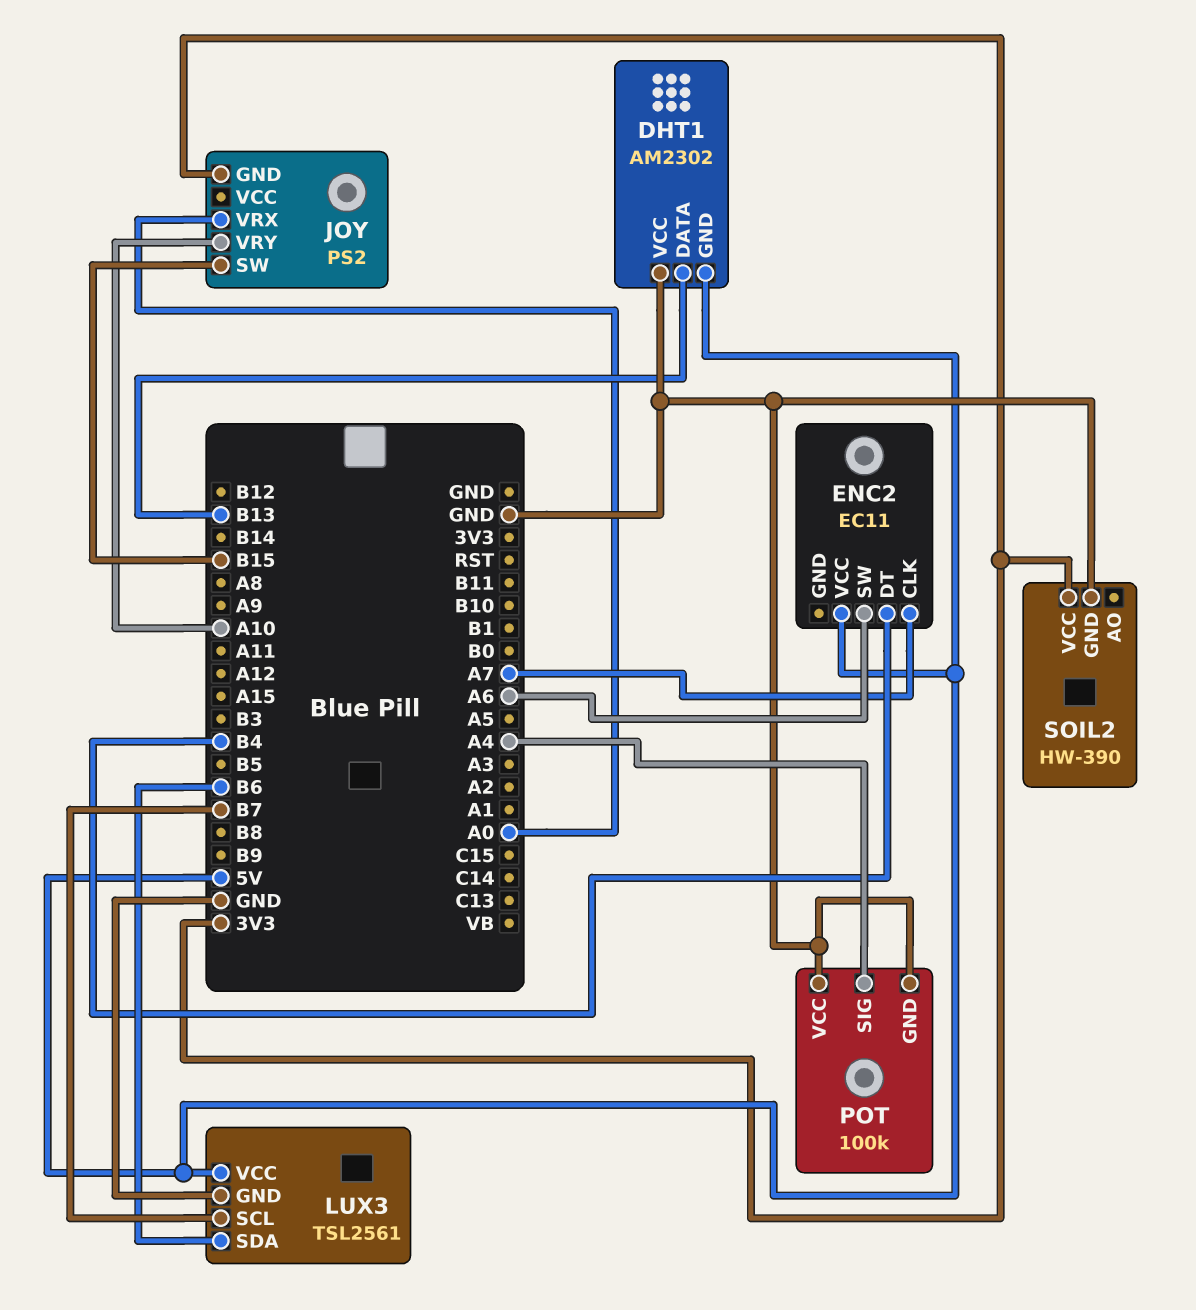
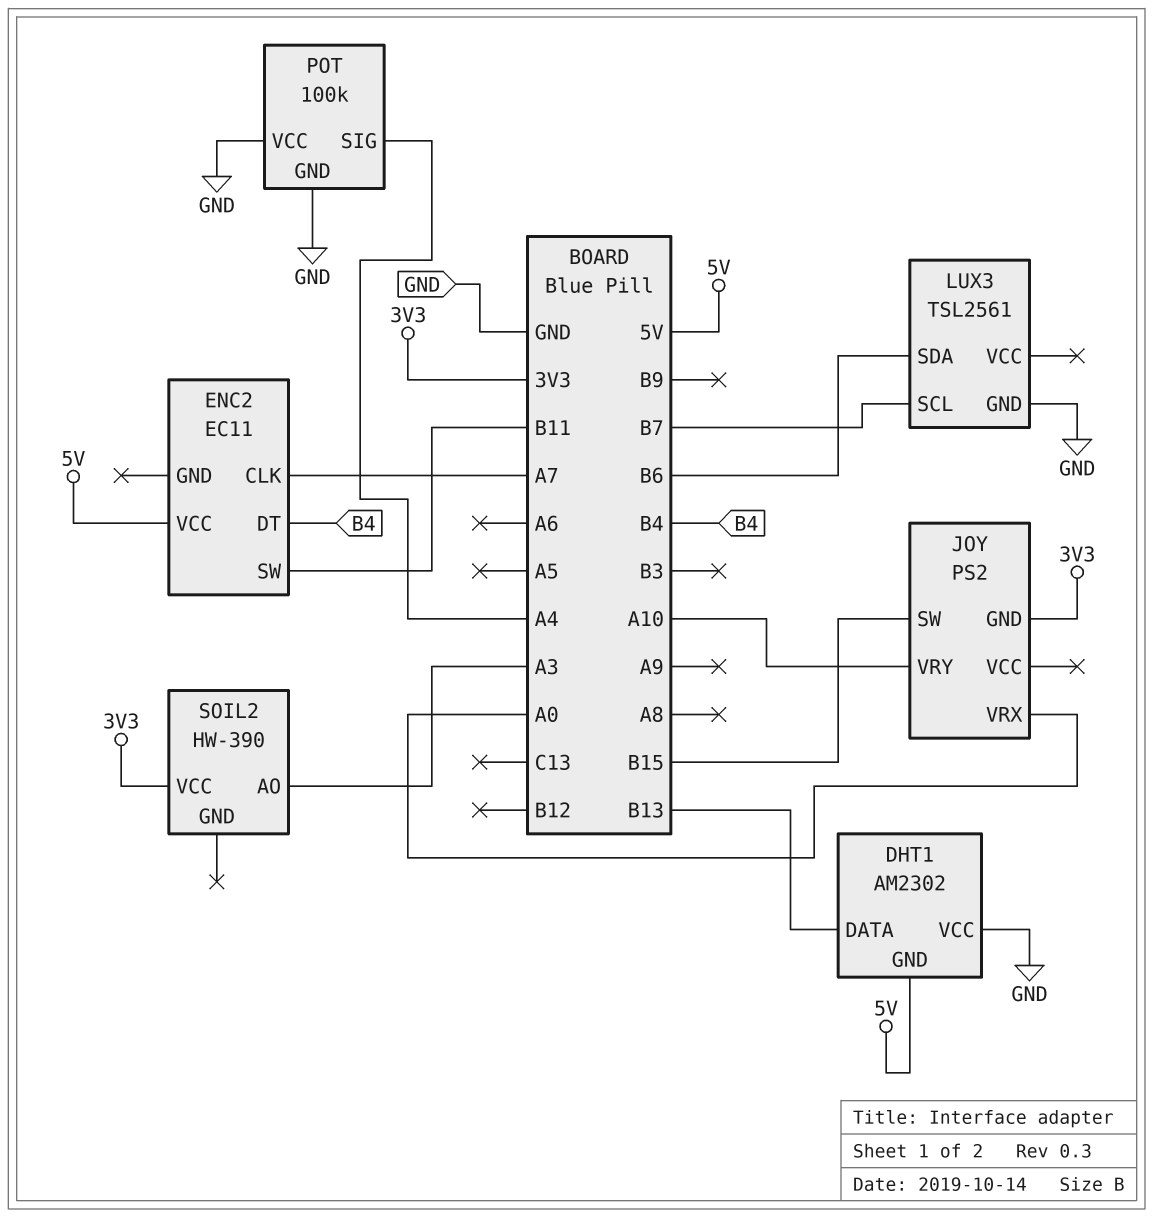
ENC2 pin SW: A6 -> B11
LUX3 pin VCC: 5V -> none
SOIL2 pin AO: none -> A3
SOIL2 pin GND: GND -> none

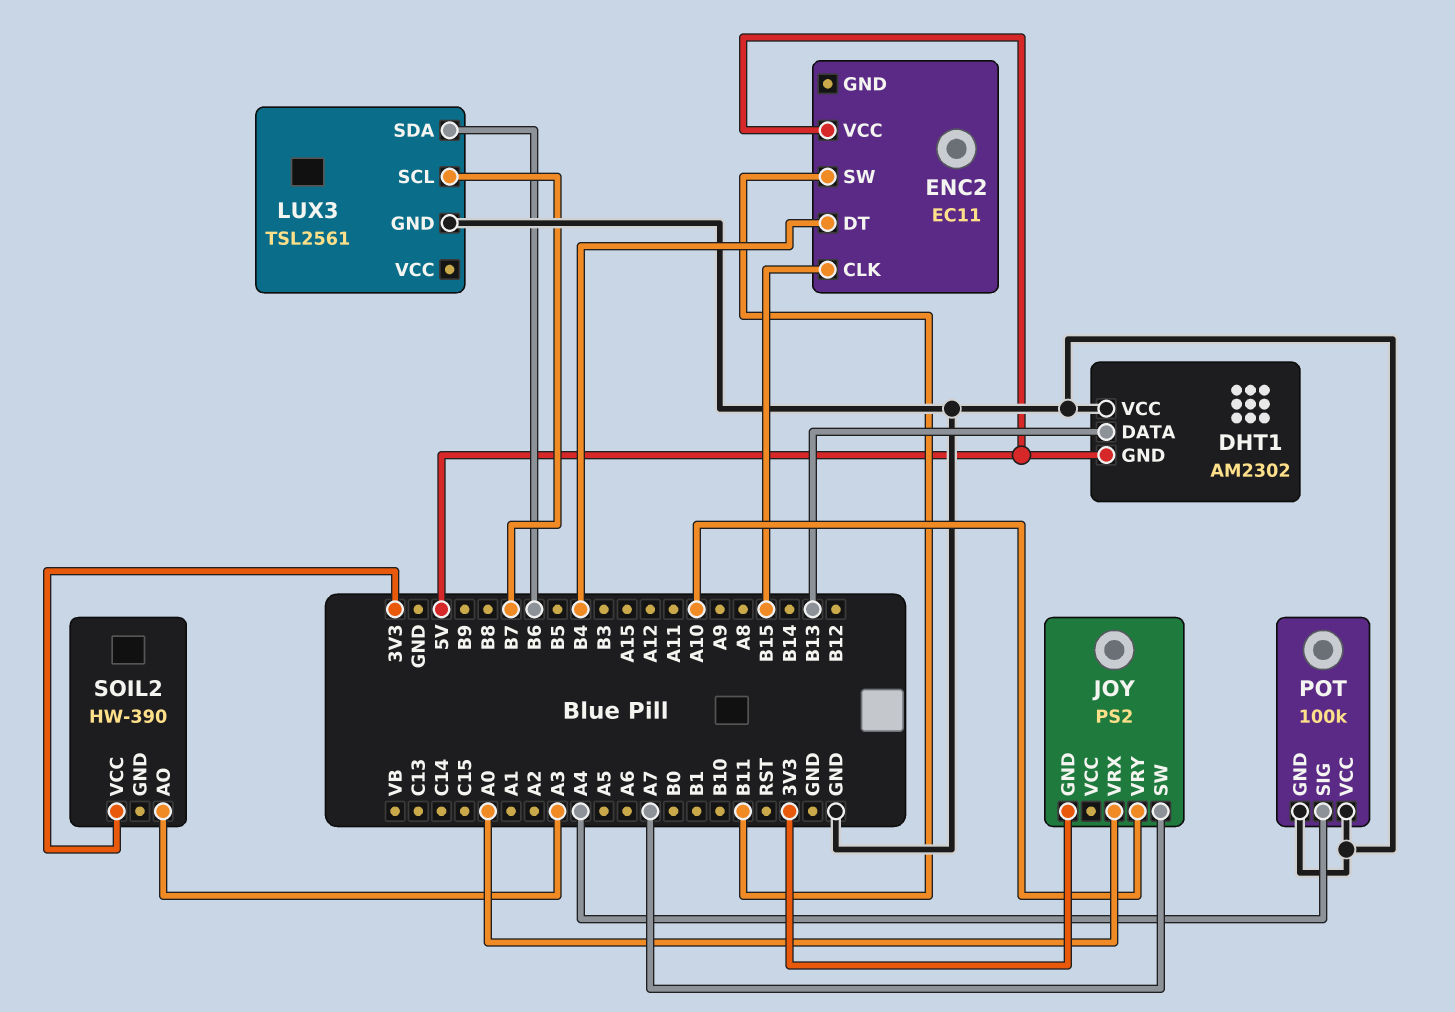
ENC2 pin CLK: A7 -> B15
JOY pin SW: B15 -> A7

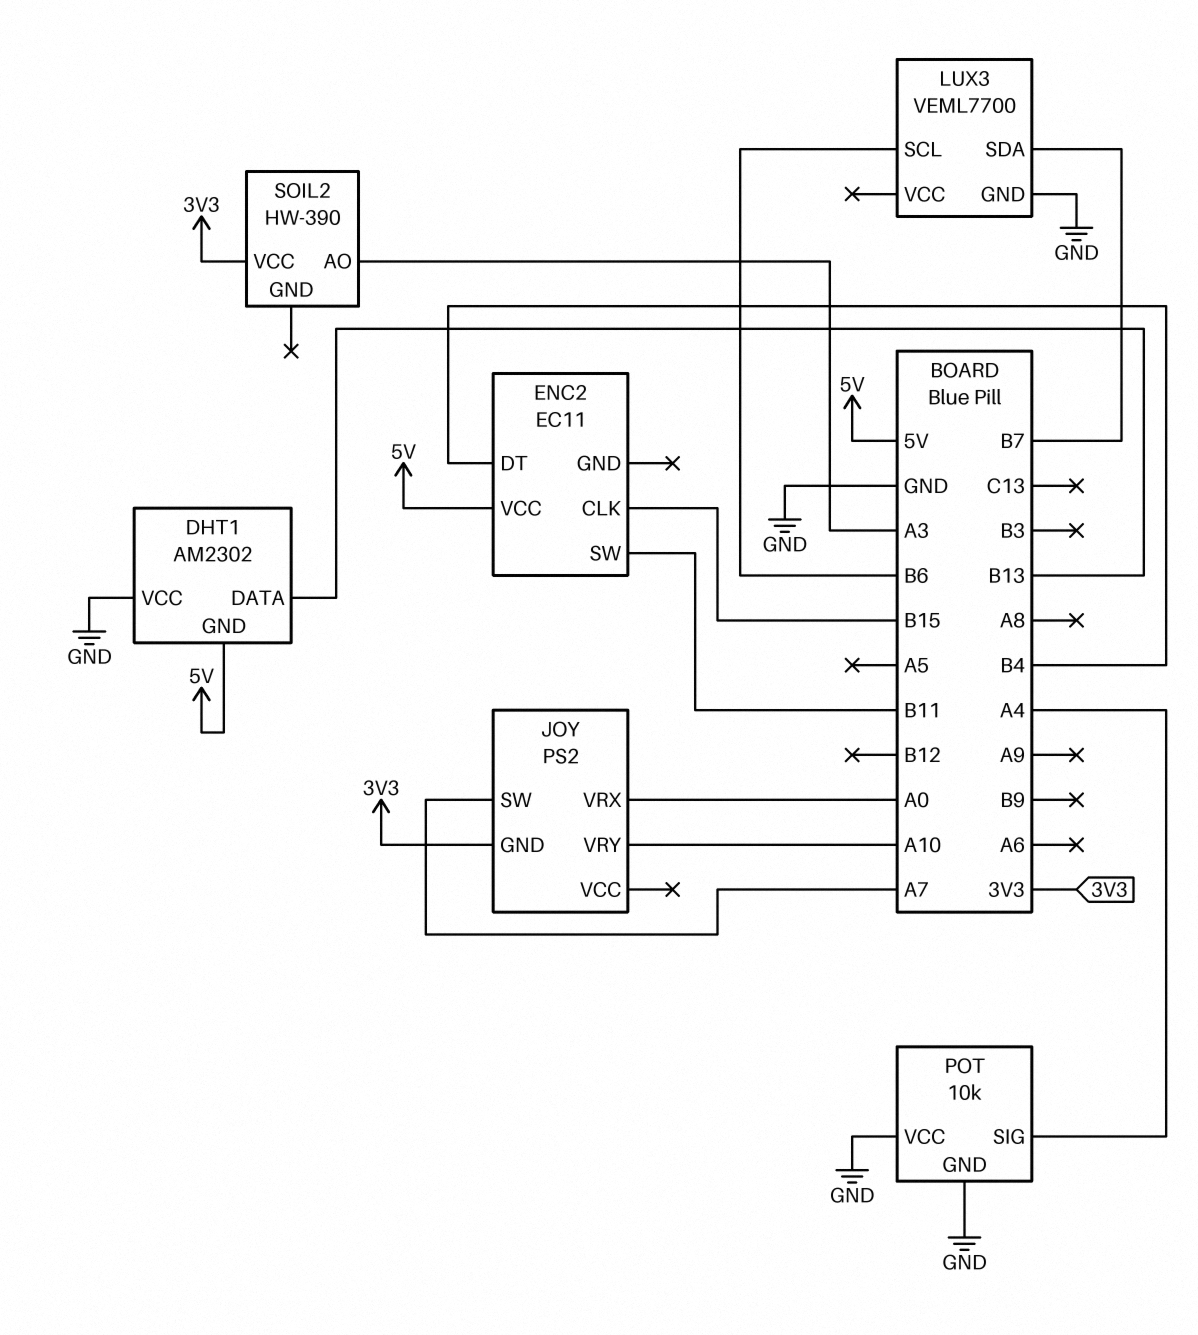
LUX3: TSL2561 -> VEML7700
LUX3 pin SCL: B7 -> B6
LUX3 pin SDA: B6 -> B7
POT: 100k -> 10k

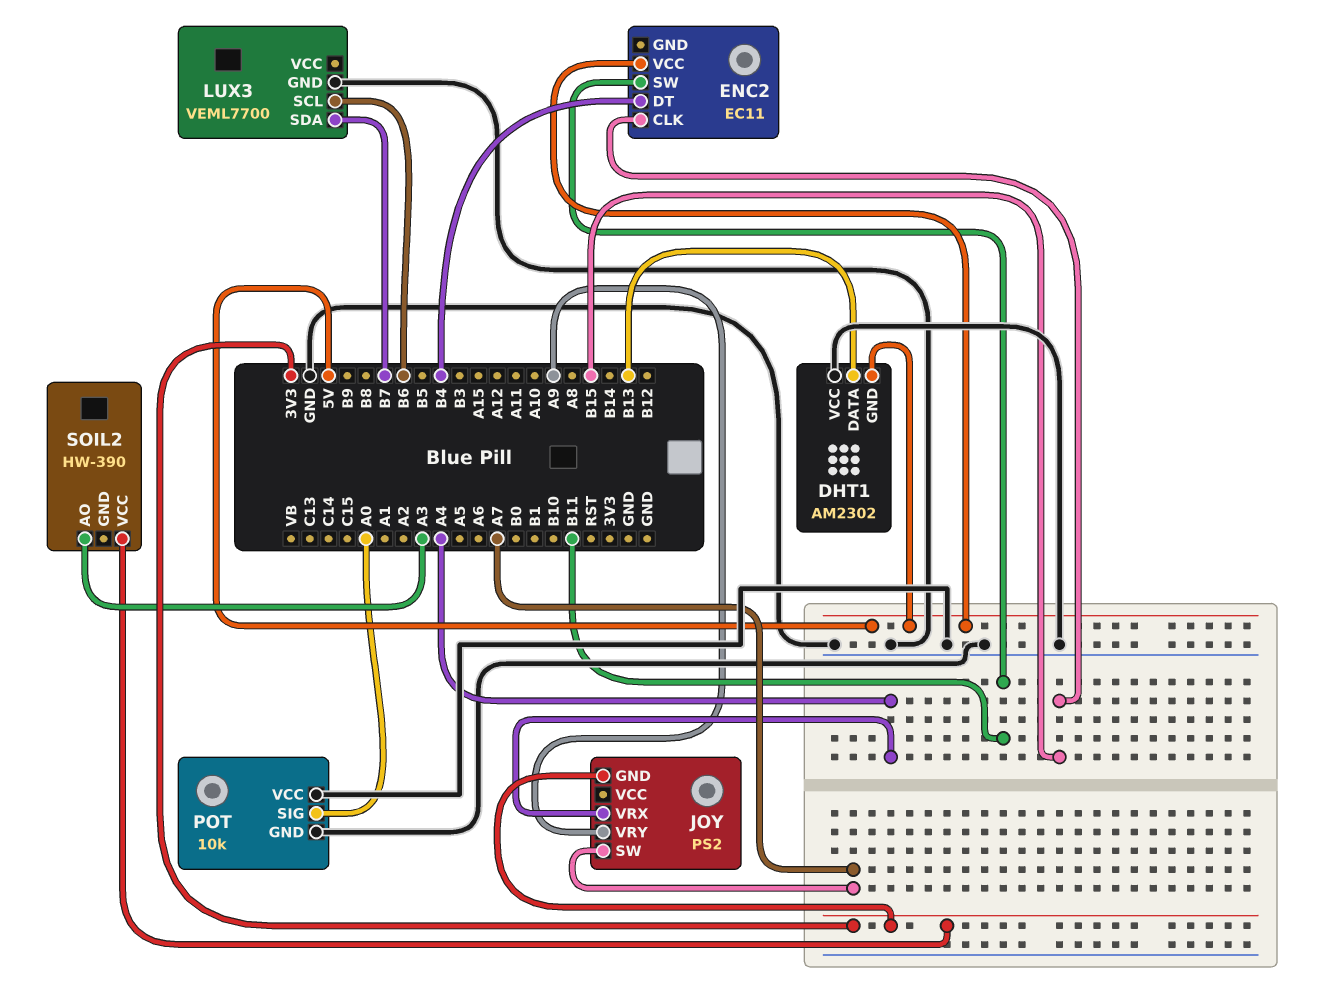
JOY pin VRX: A0 -> A4
JOY pin VRY: A10 -> A9
POT pin SIG: A4 -> A0

